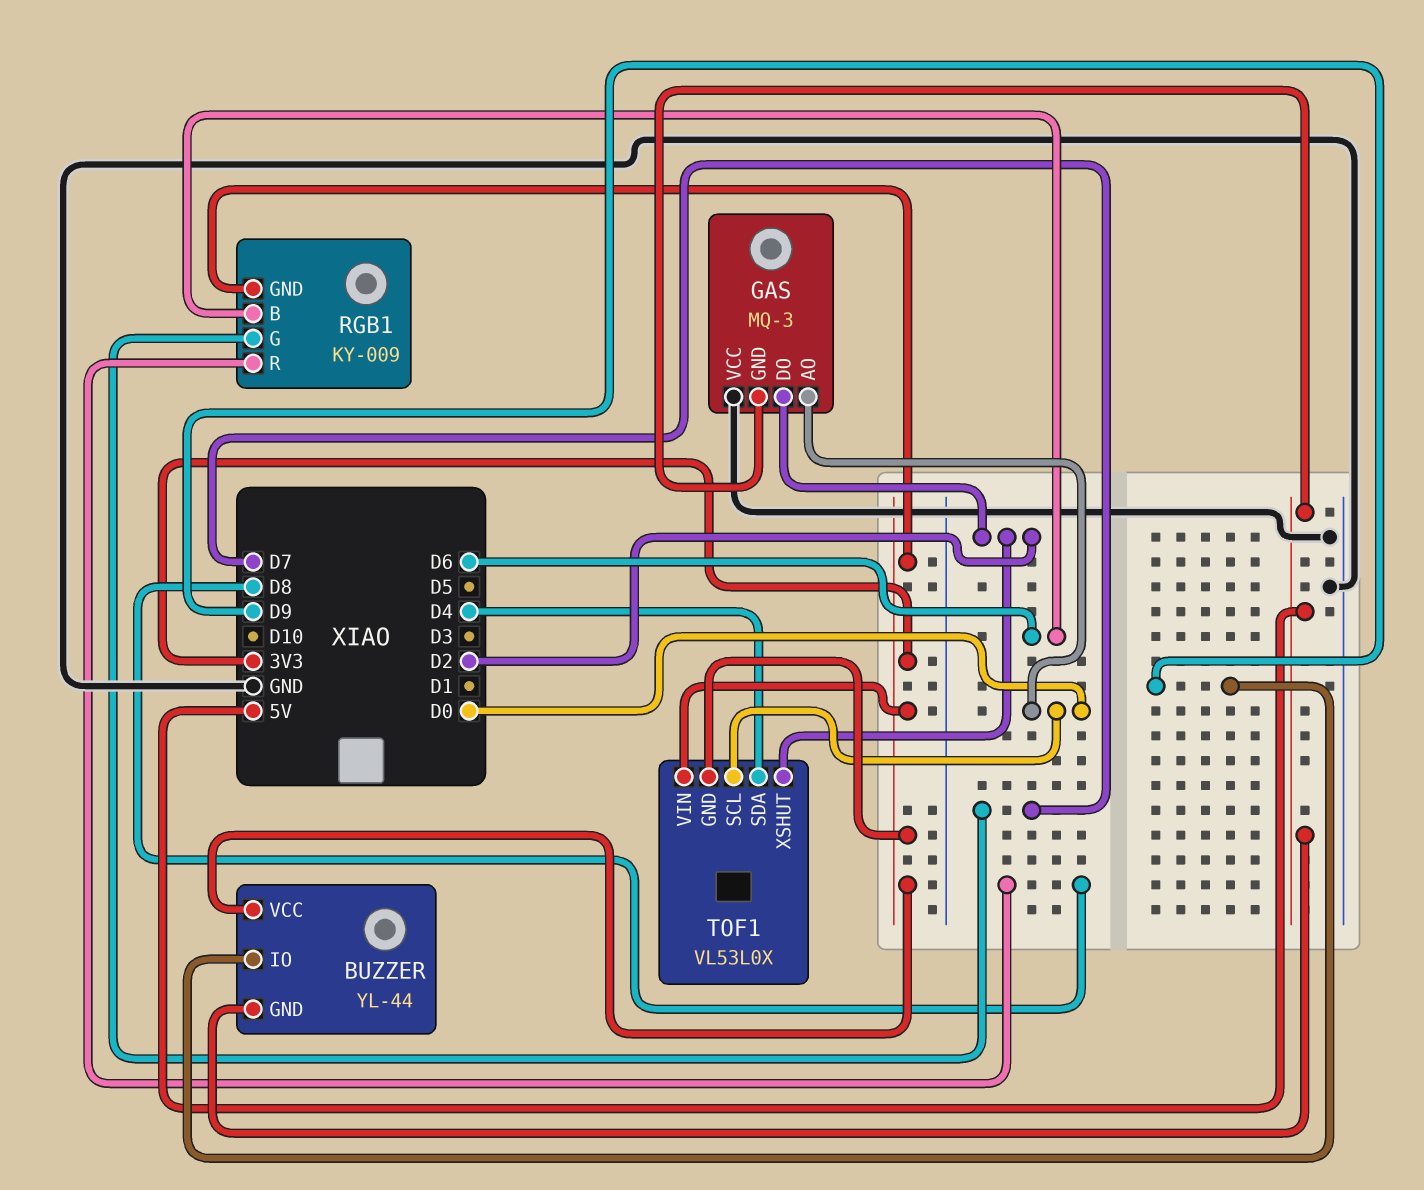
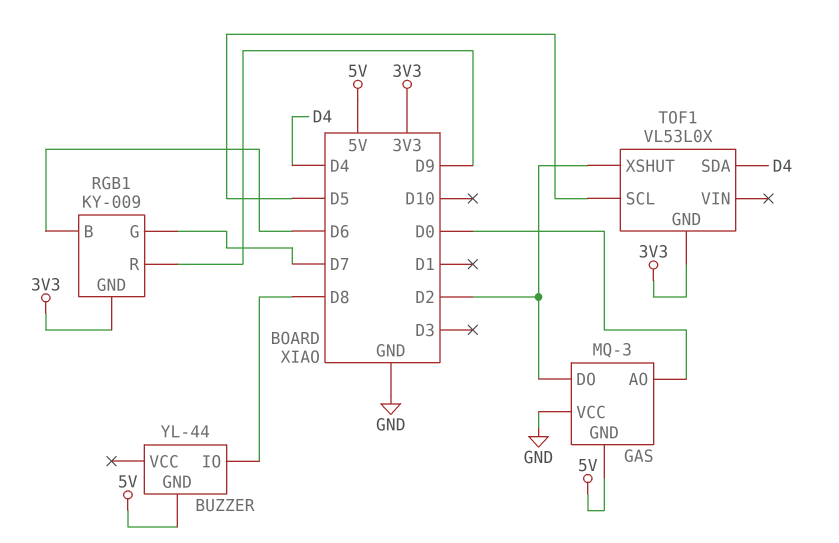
BUZZER pin IO: D9 -> D8
BUZZER pin VCC: 3V3 -> none
RGB1 pin R: D8 -> D9
TOF1 pin SCL: D0 -> D5
TOF1 pin VIN: 3V3 -> none

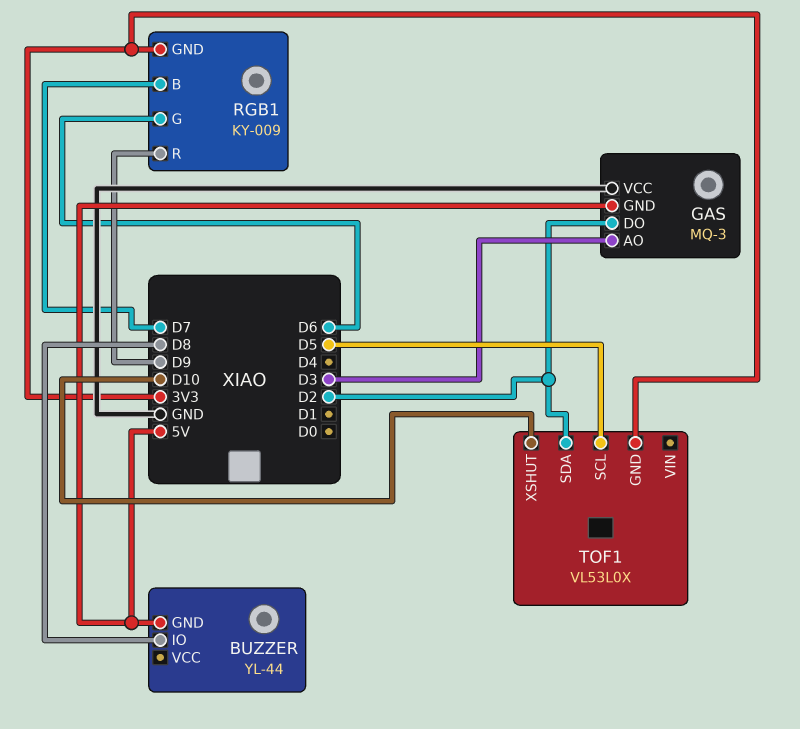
GAS pin AO: D0 -> D3
RGB1 pin B: D6 -> D7
RGB1 pin G: D7 -> D6
TOF1 pin SDA: D4 -> D2
TOF1 pin XSHUT: D2 -> D10

